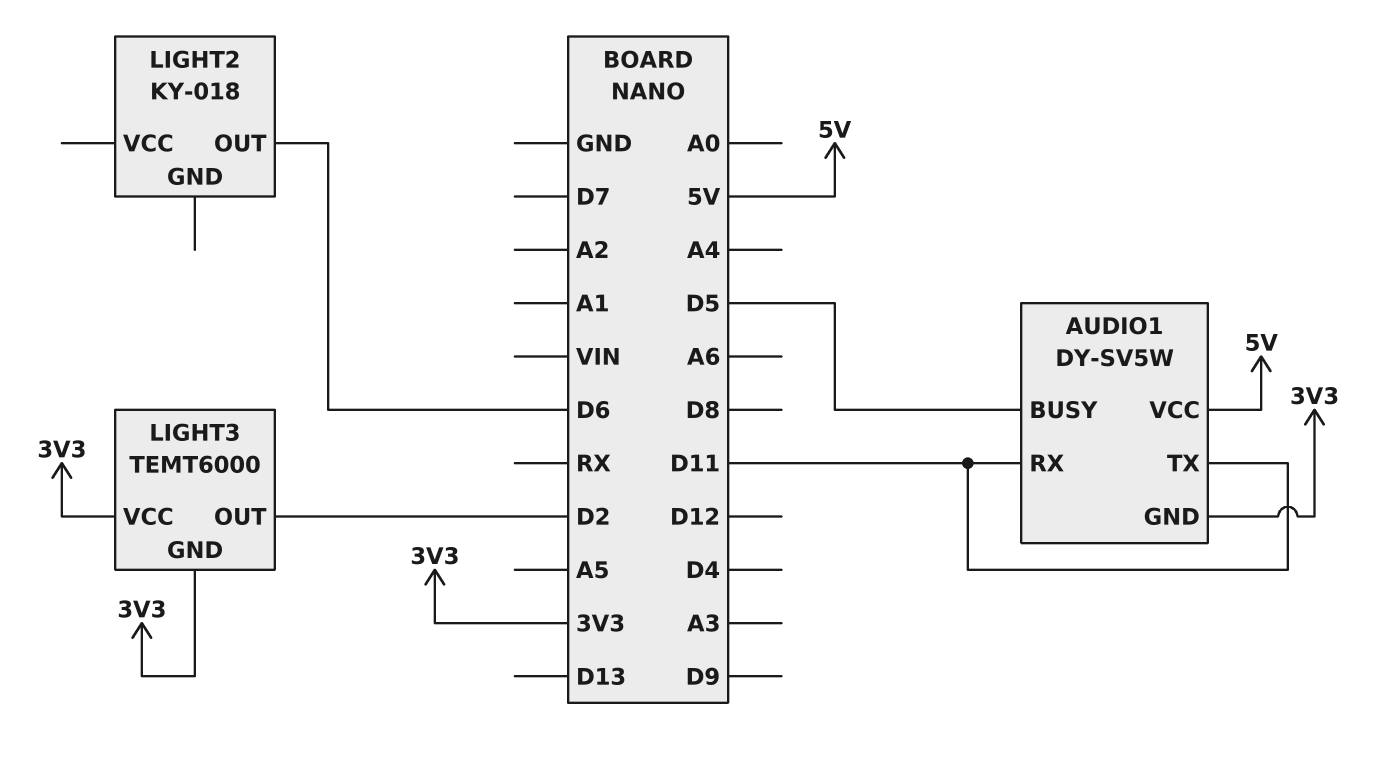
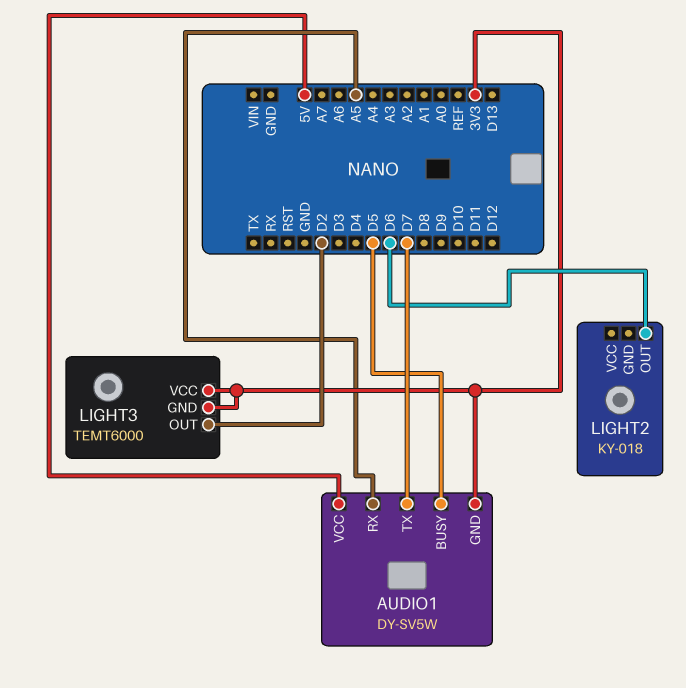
AUDIO1 pin RX: D11 -> A5
AUDIO1 pin TX: D11 -> D7

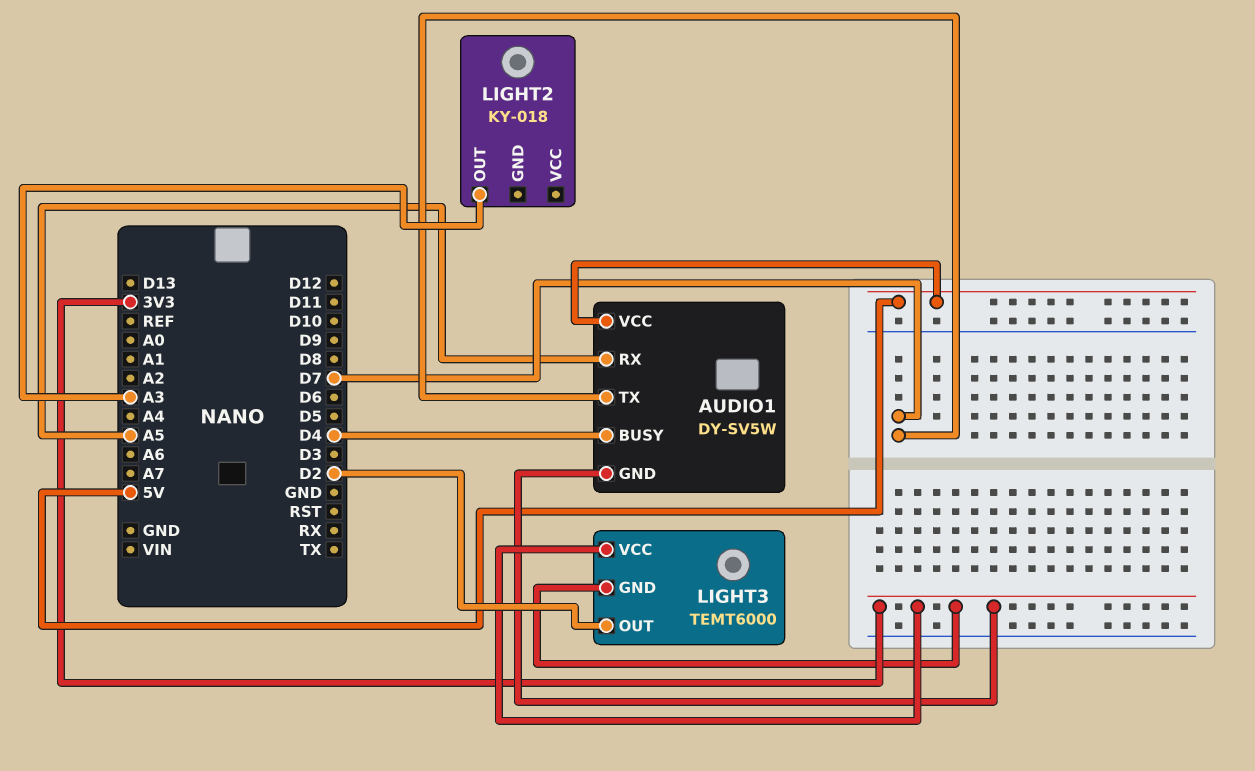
AUDIO1 pin BUSY: D5 -> D4
LIGHT2 pin OUT: D6 -> A3

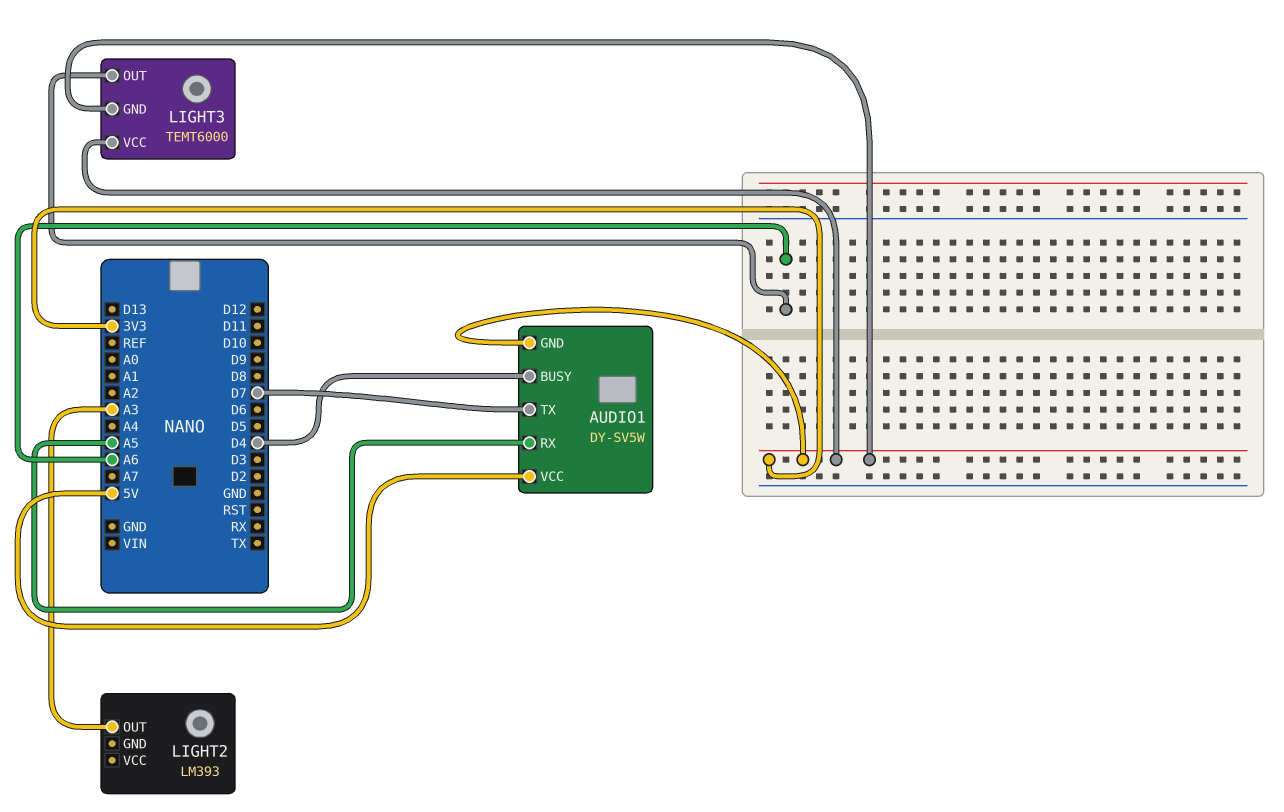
LIGHT2: KY-018 -> LM393
LIGHT3 pin OUT: D2 -> A6

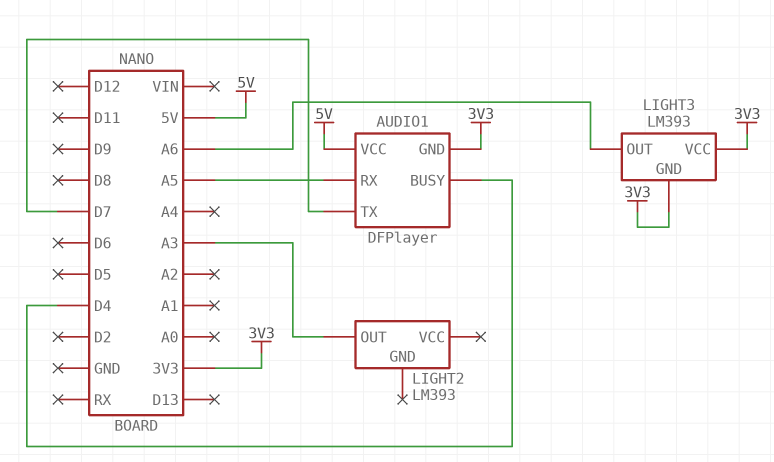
AUDIO1: DY-SV5W -> DFPlayer
LIGHT3: TEMT6000 -> LM393

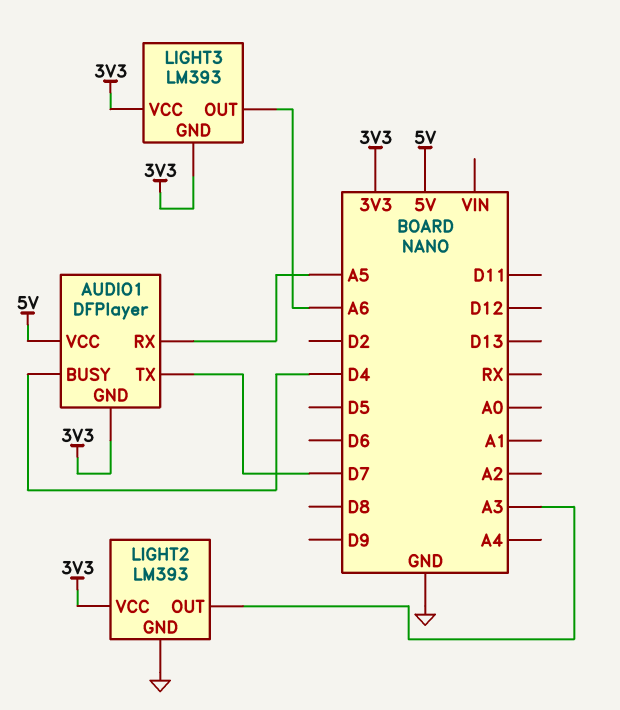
LIGHT2 pin GND: none -> GND
LIGHT2 pin VCC: none -> 3V3

